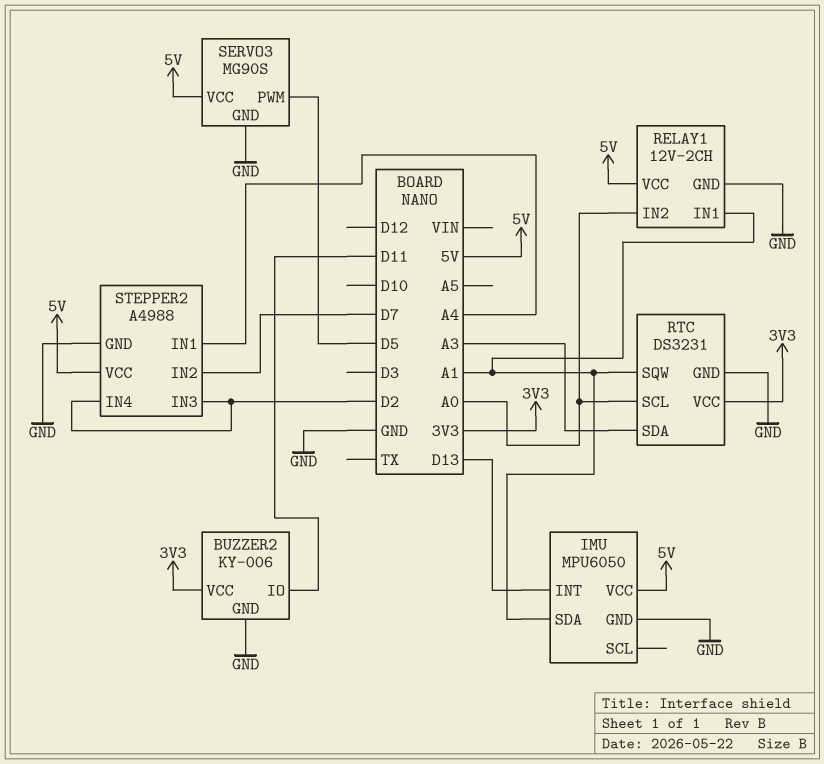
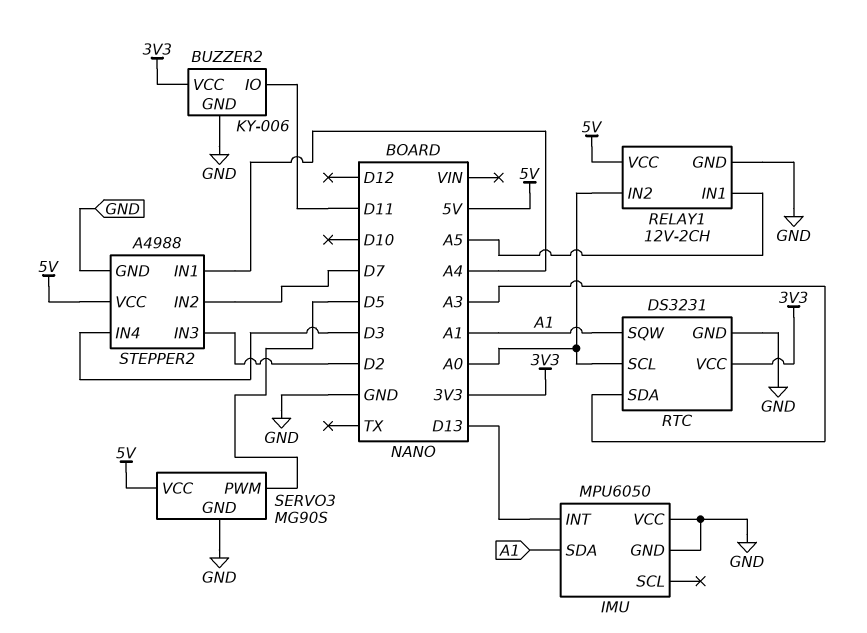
IMU pin VCC: 5V -> GND
RELAY1 pin IN1: A1 -> A5
STEPPER2 pin IN4: D2 -> D3

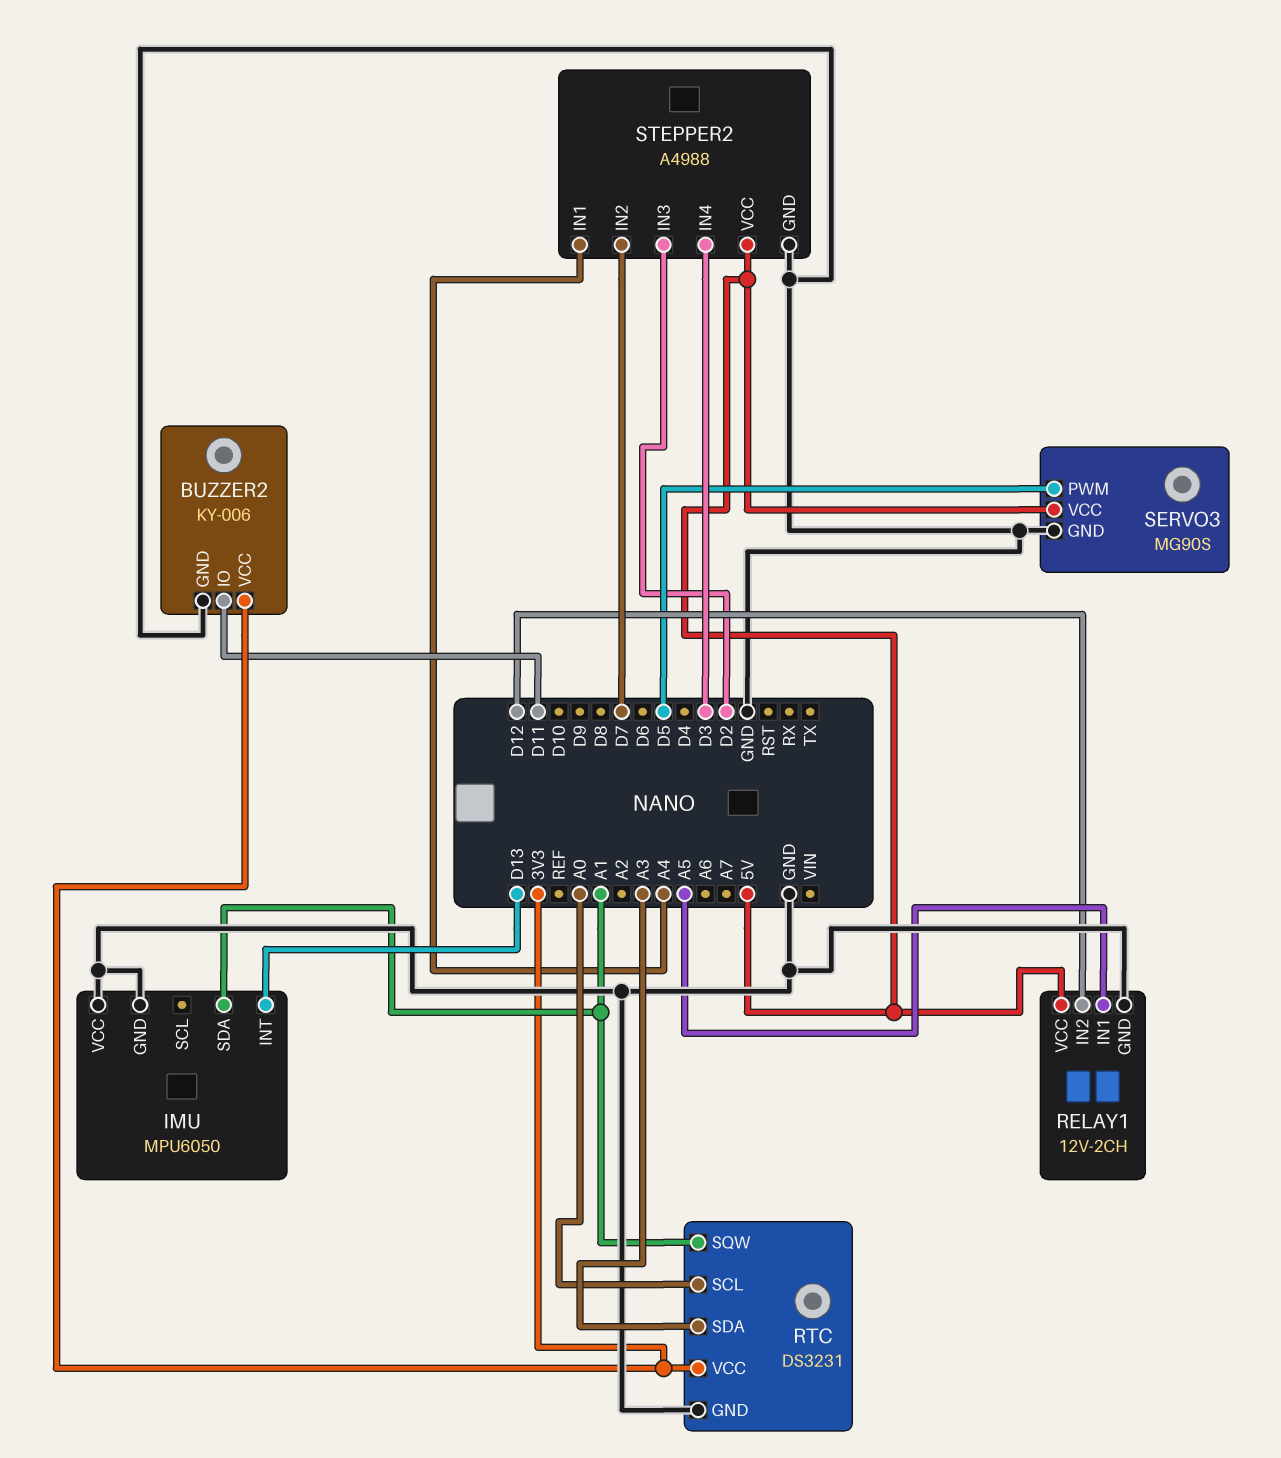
RELAY1 pin IN2: A0 -> D12

